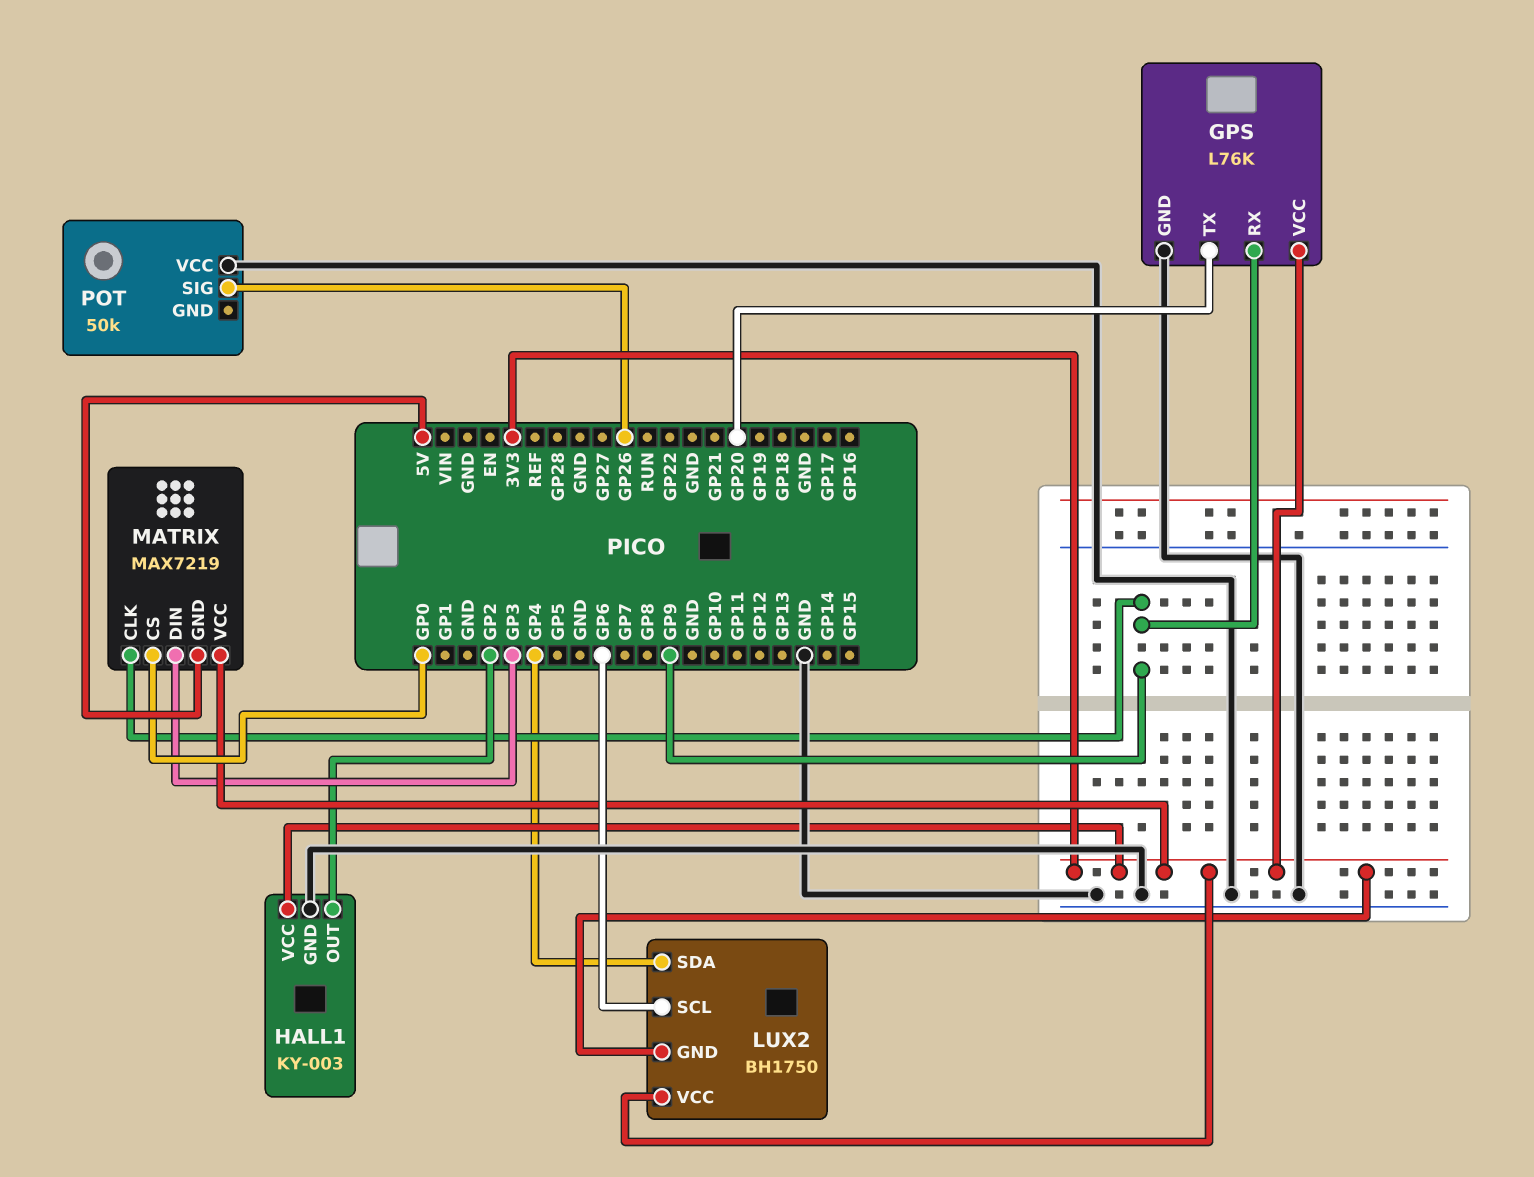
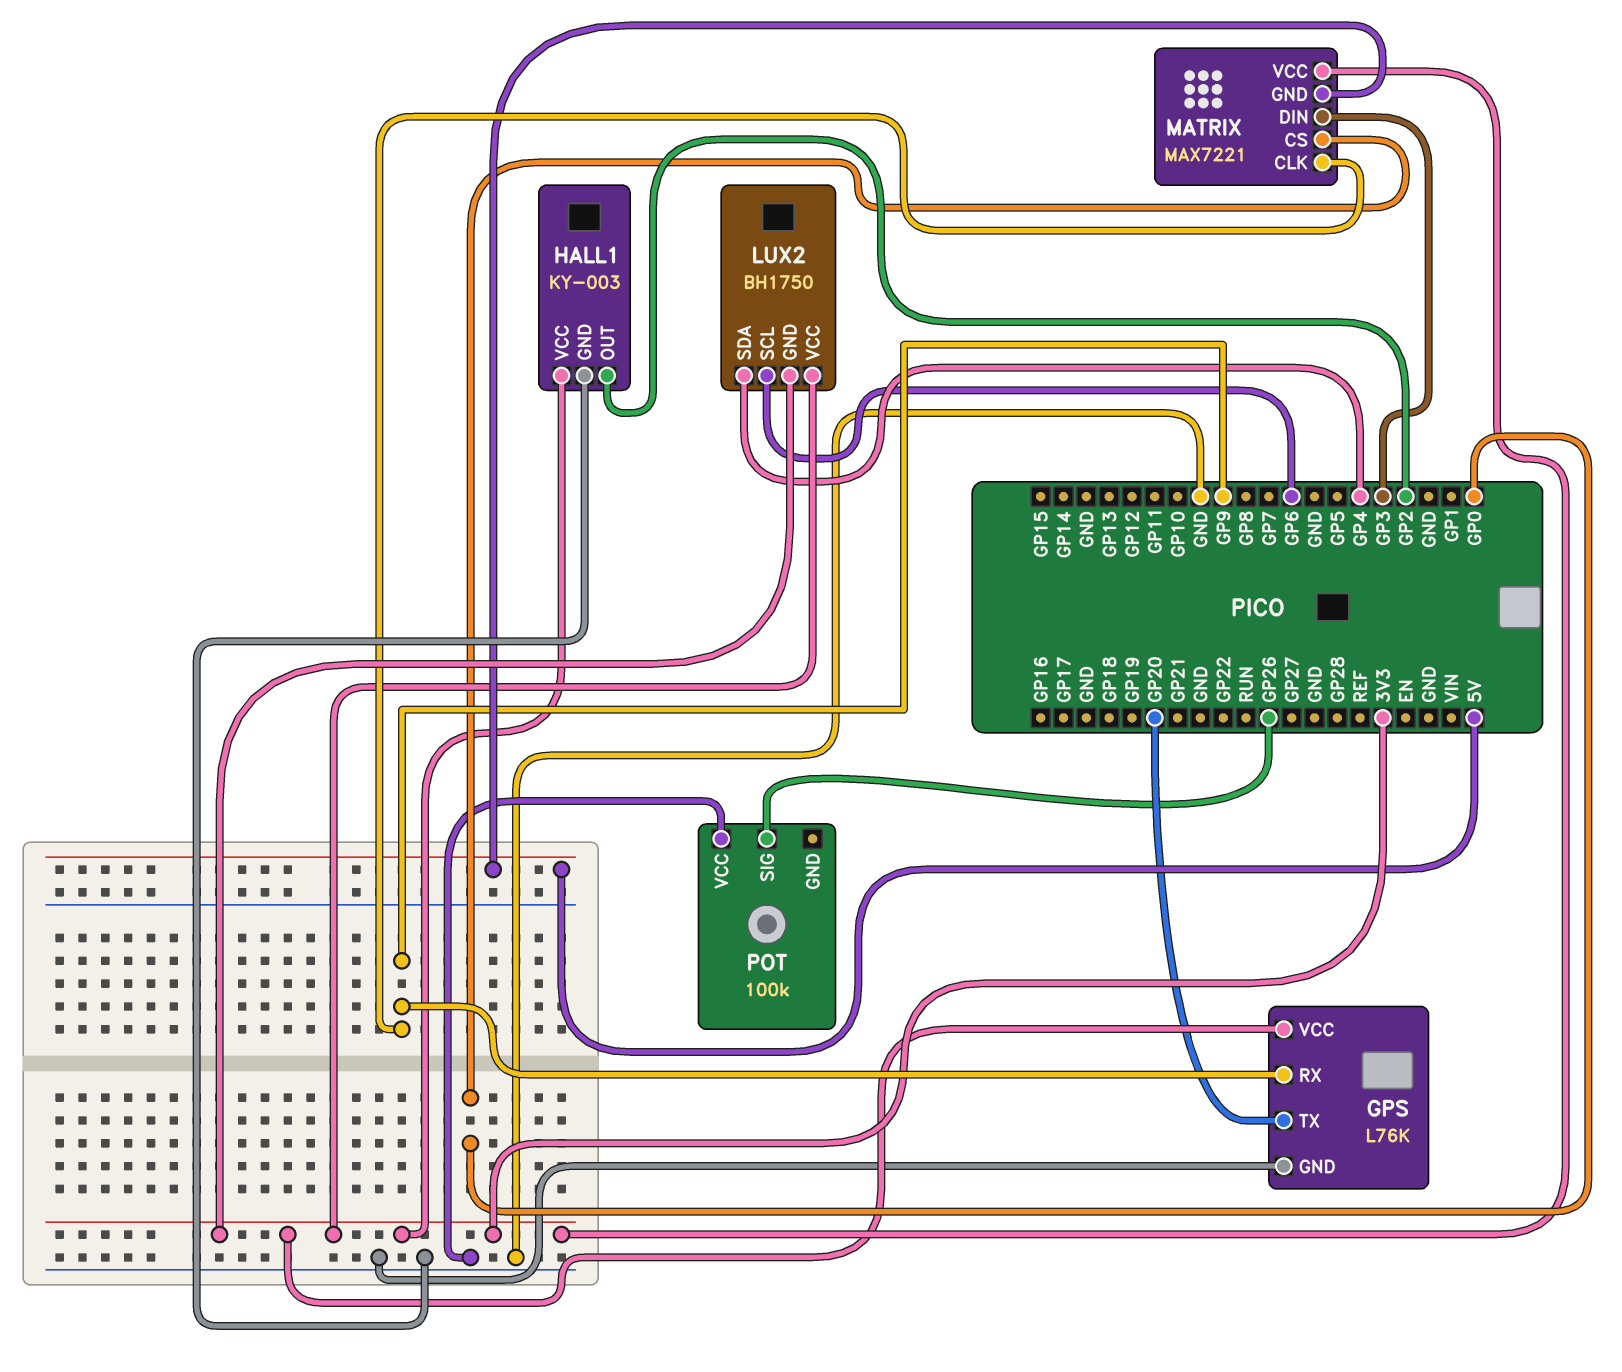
MATRIX: MAX7219 -> MAX7221
POT: 50k -> 100k

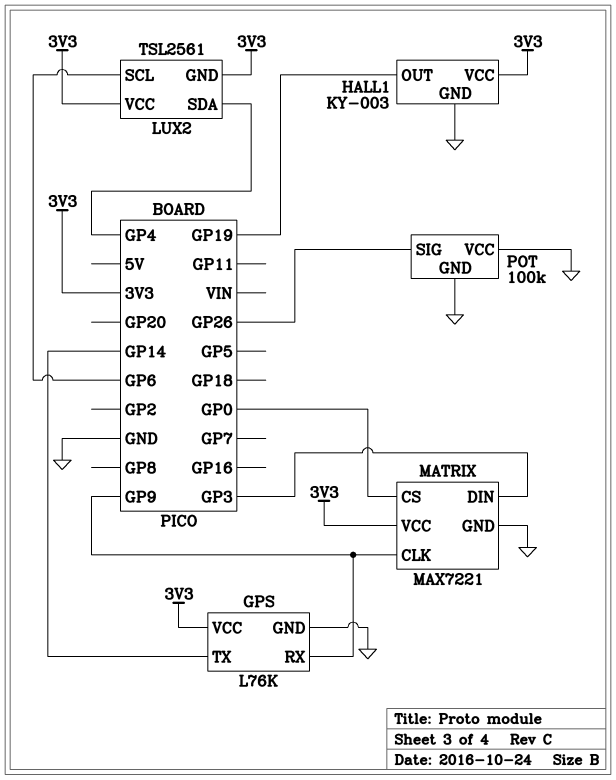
GPS pin TX: GP20 -> GP14
HALL1 pin OUT: GP2 -> GP19
LUX2: BH1750 -> TSL2561
MATRIX pin GND: 5V -> GND
POT pin GND: none -> GND

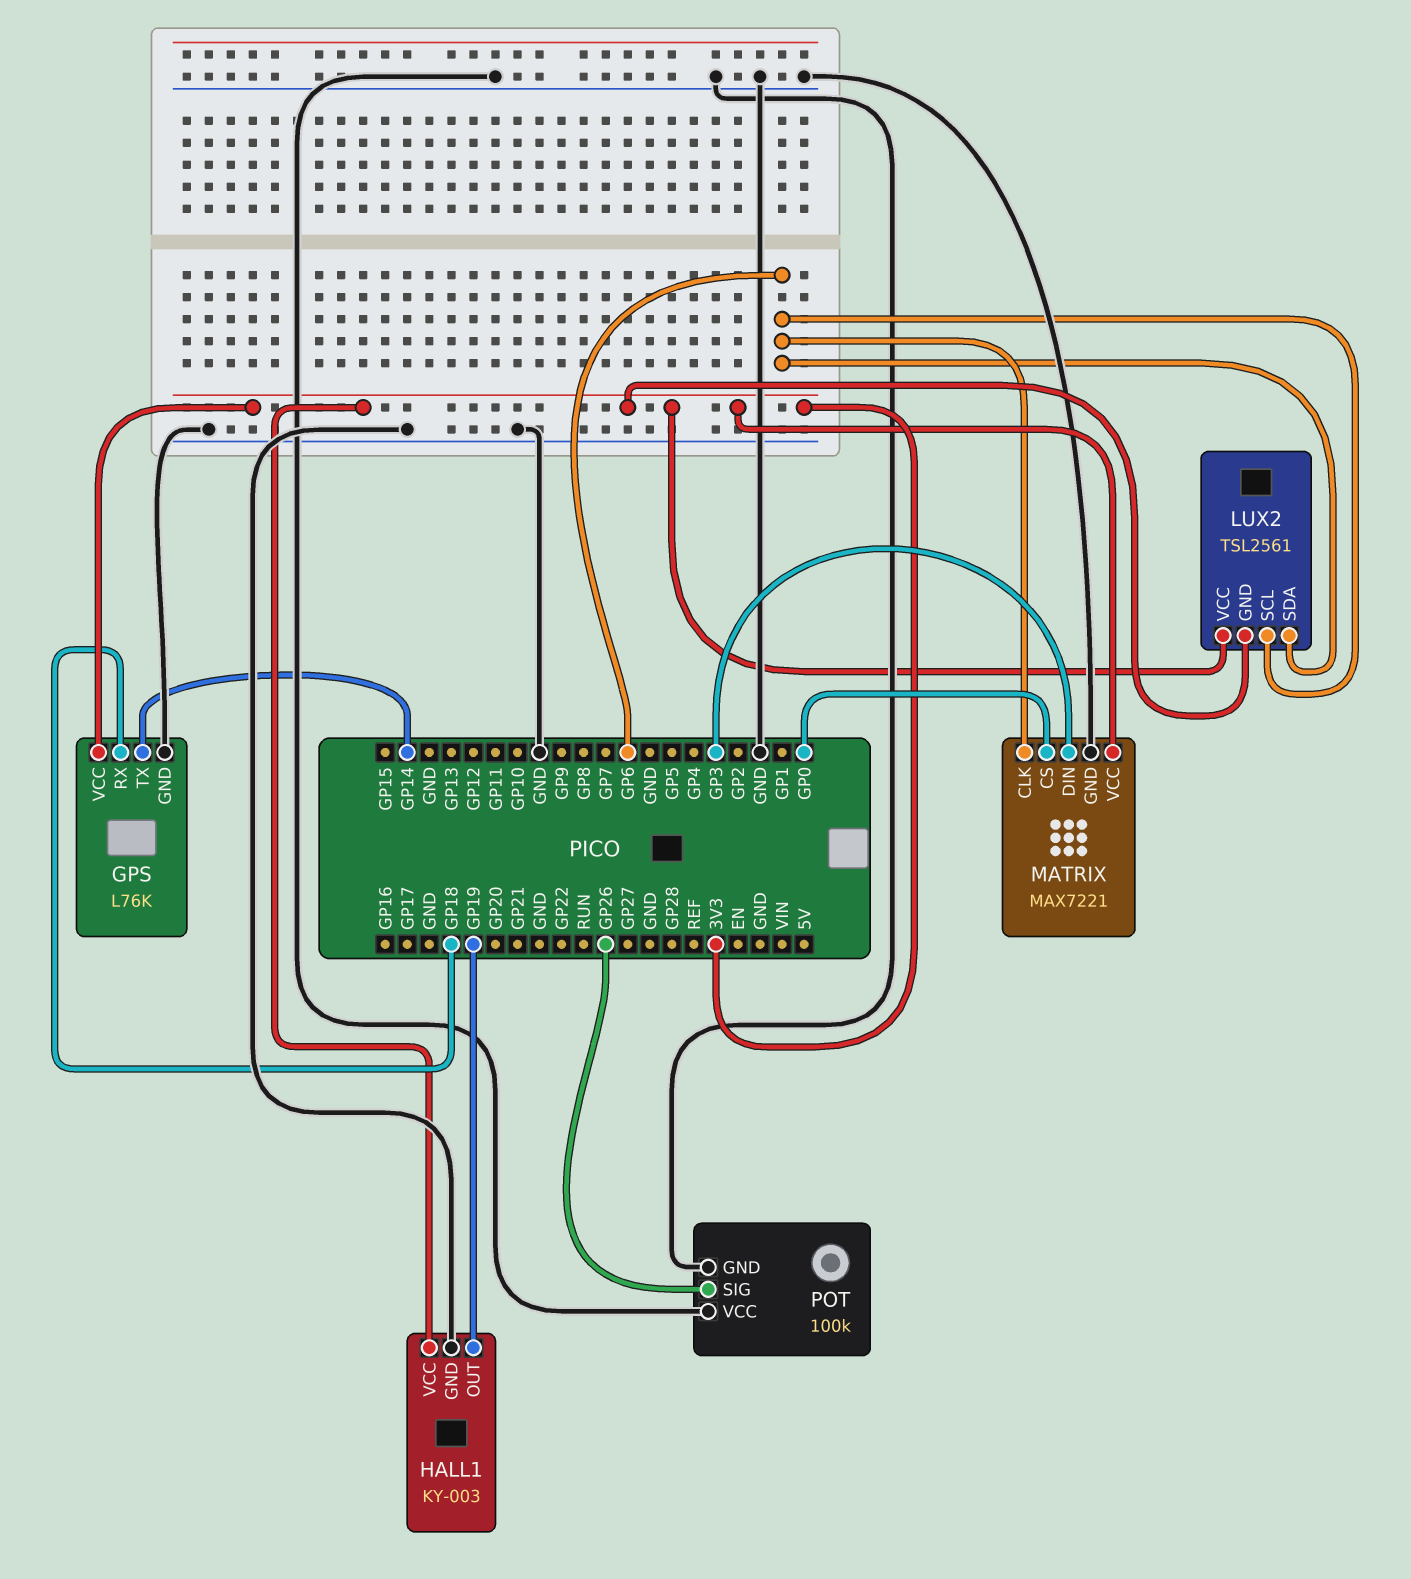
GPS pin RX: GP9 -> GP18
LUX2 pin SDA: GP4 -> GP6
MATRIX pin CLK: GP9 -> GP6

